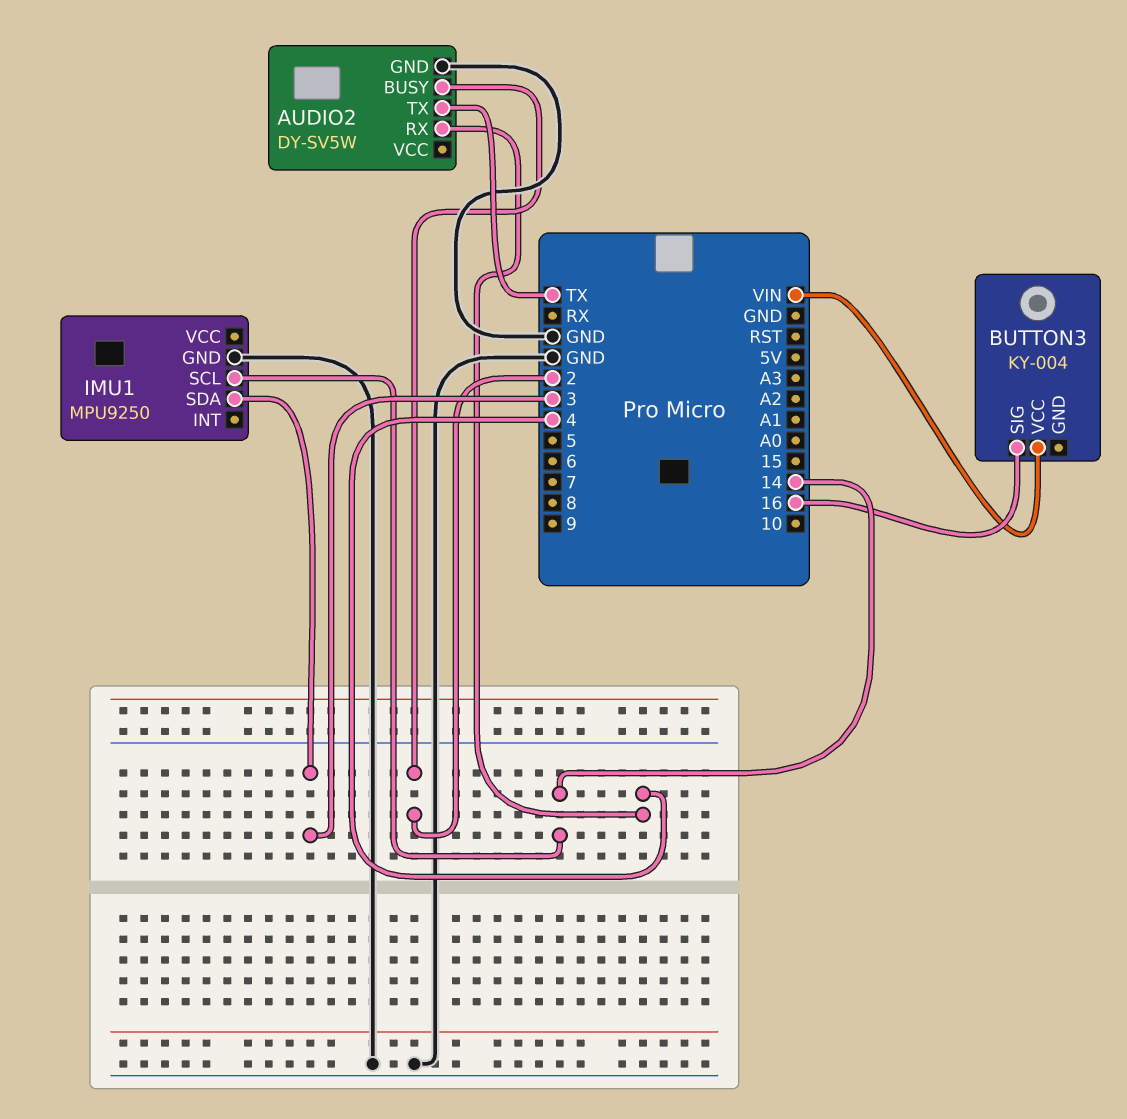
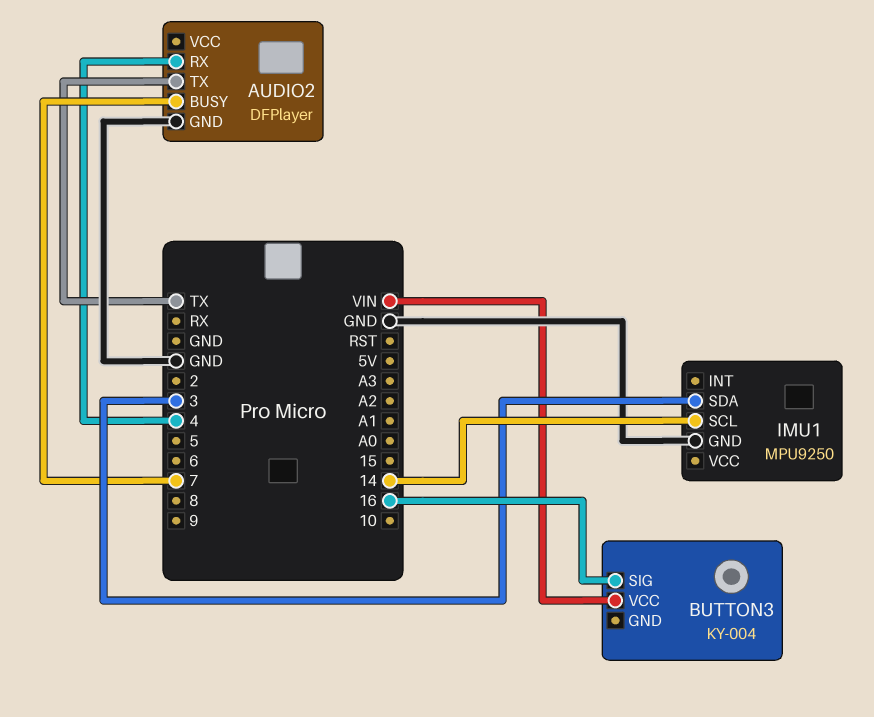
AUDIO2: DY-SV5W -> DFPlayer
AUDIO2 pin BUSY: 2 -> 7

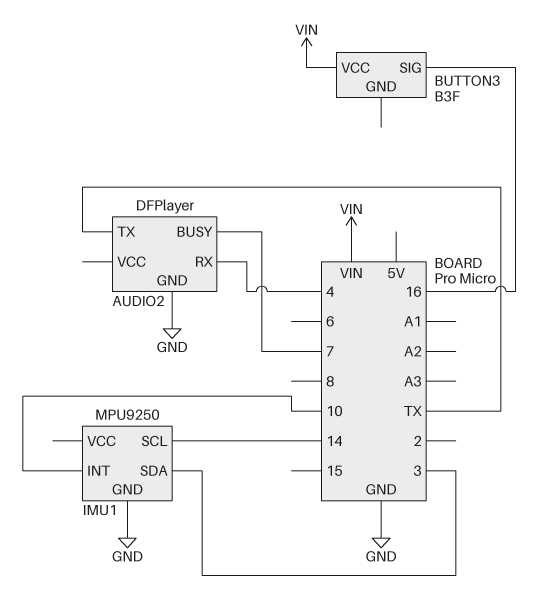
BUTTON3: KY-004 -> B3F
IMU1 pin INT: none -> 10

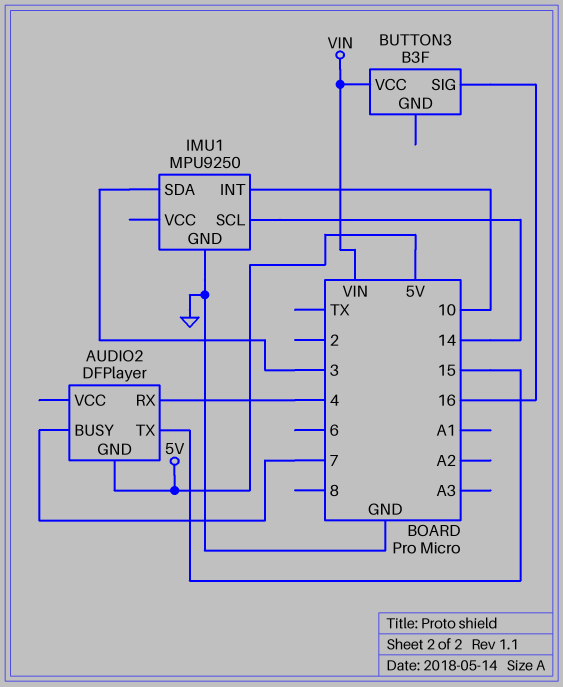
AUDIO2 pin GND: GND -> 5V
AUDIO2 pin TX: TX -> 15

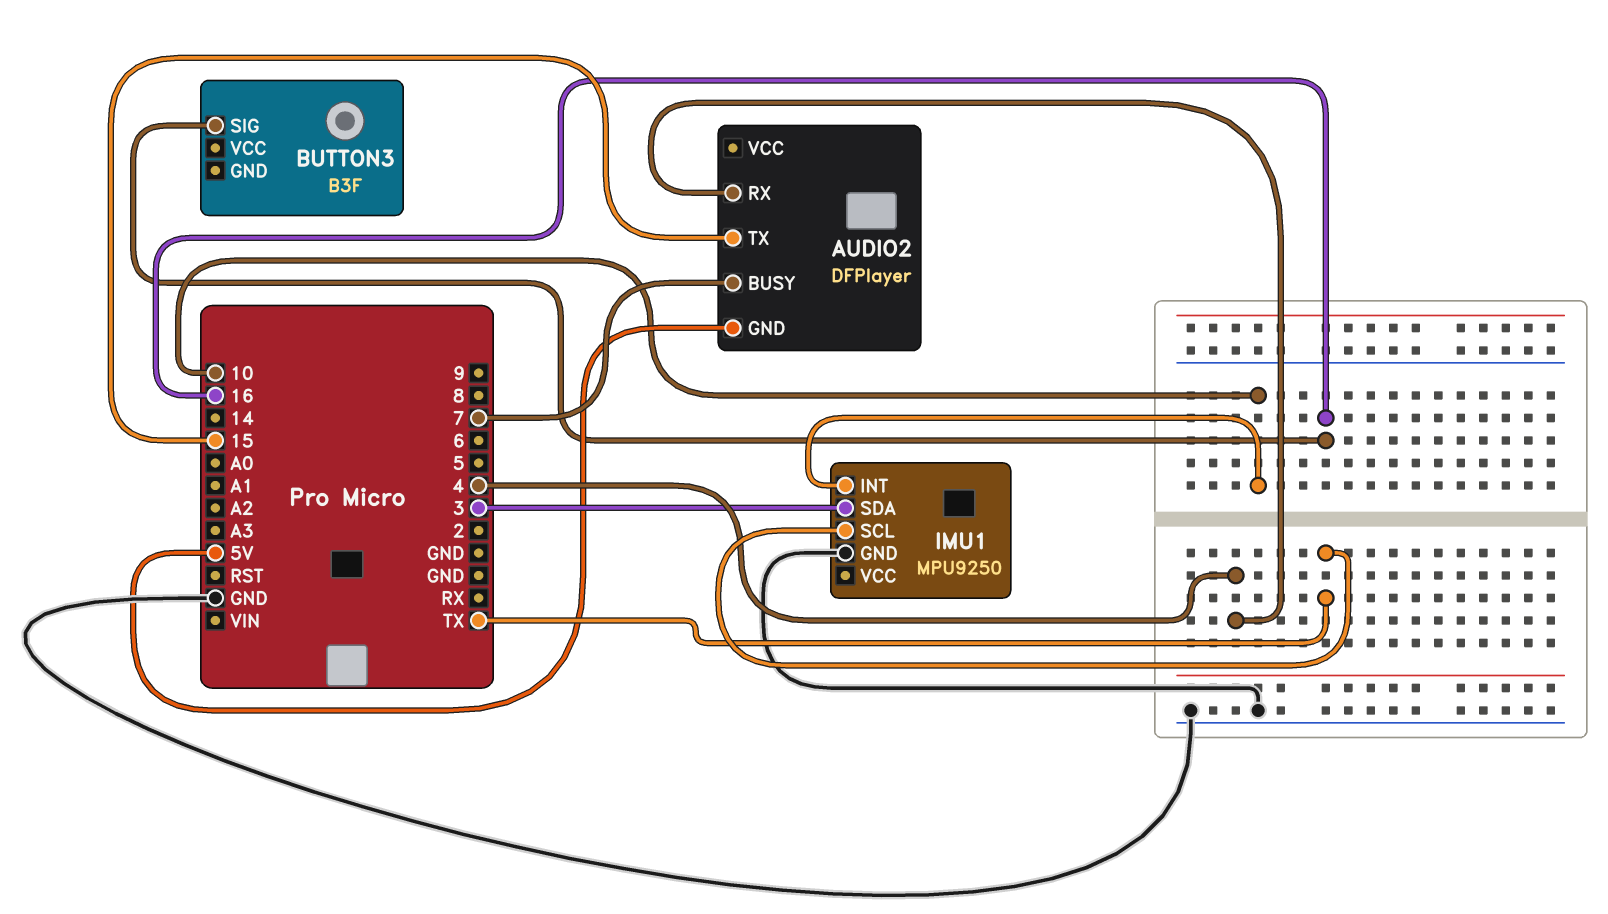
BUTTON3 pin VCC: VIN -> none
IMU1 pin SCL: 14 -> TX

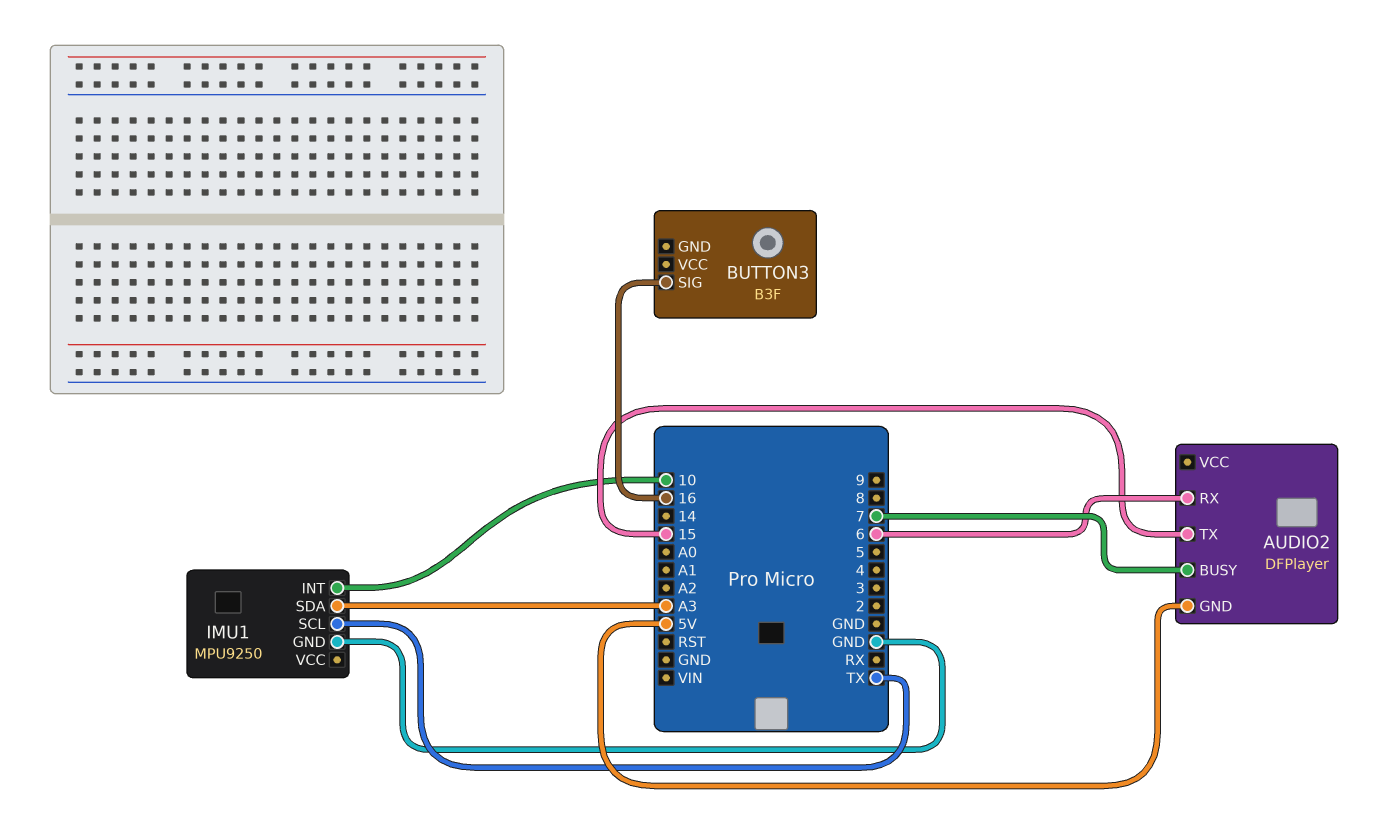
AUDIO2 pin RX: 4 -> 6
IMU1 pin SDA: 3 -> A3

